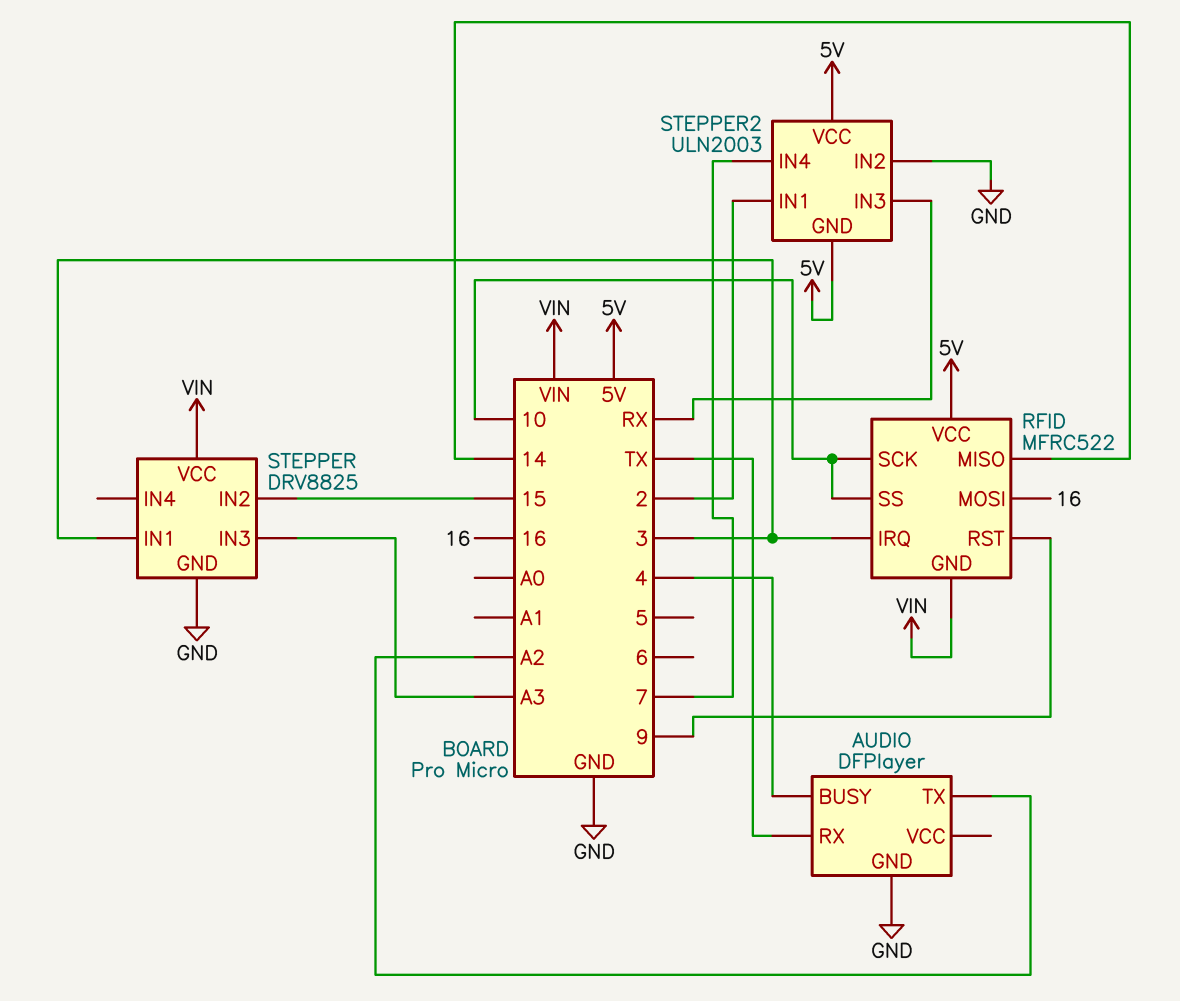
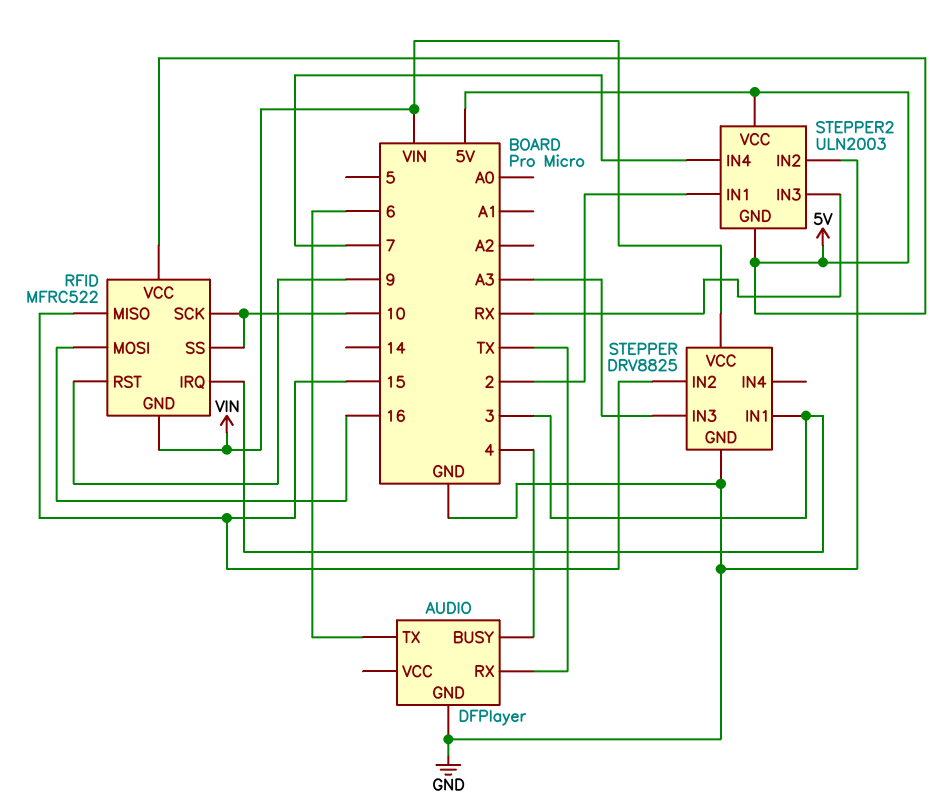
AUDIO pin TX: A2 -> 6
RFID pin MISO: 14 -> 15

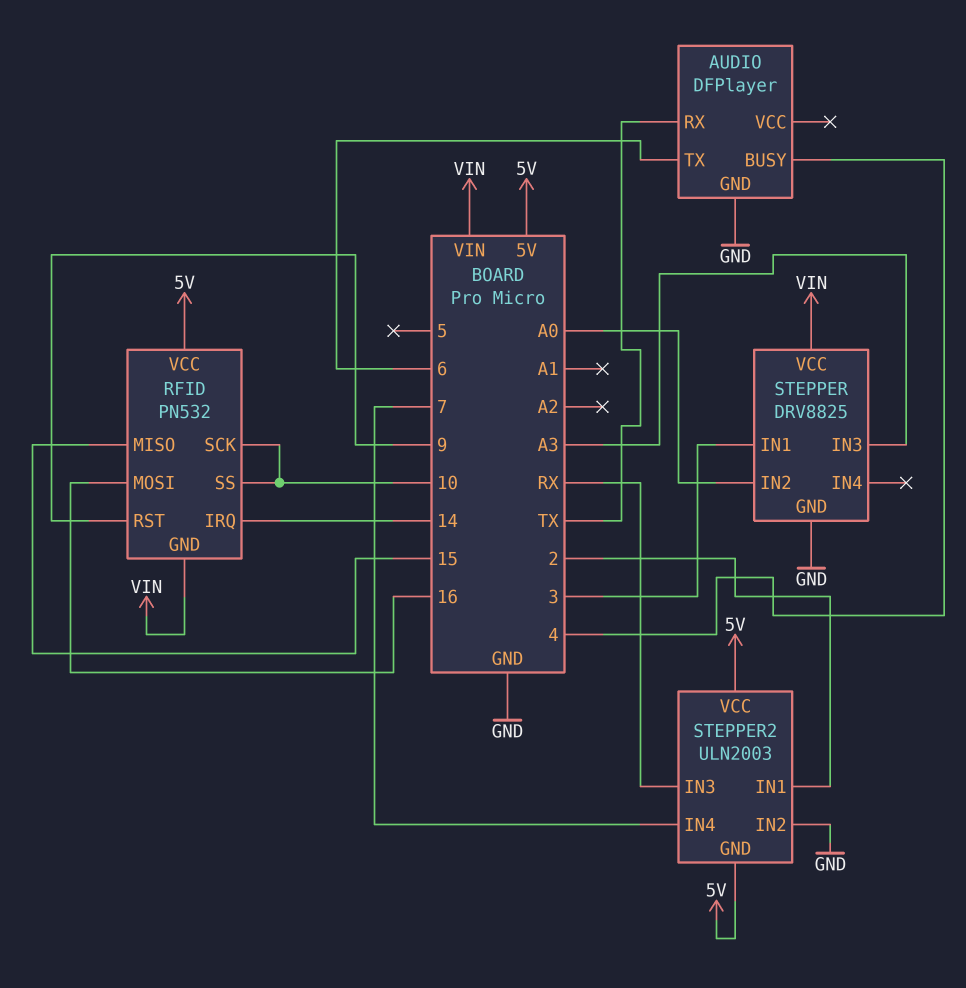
RFID: MFRC522 -> PN532
RFID pin IRQ: 3 -> 14
STEPPER pin IN2: 15 -> A0

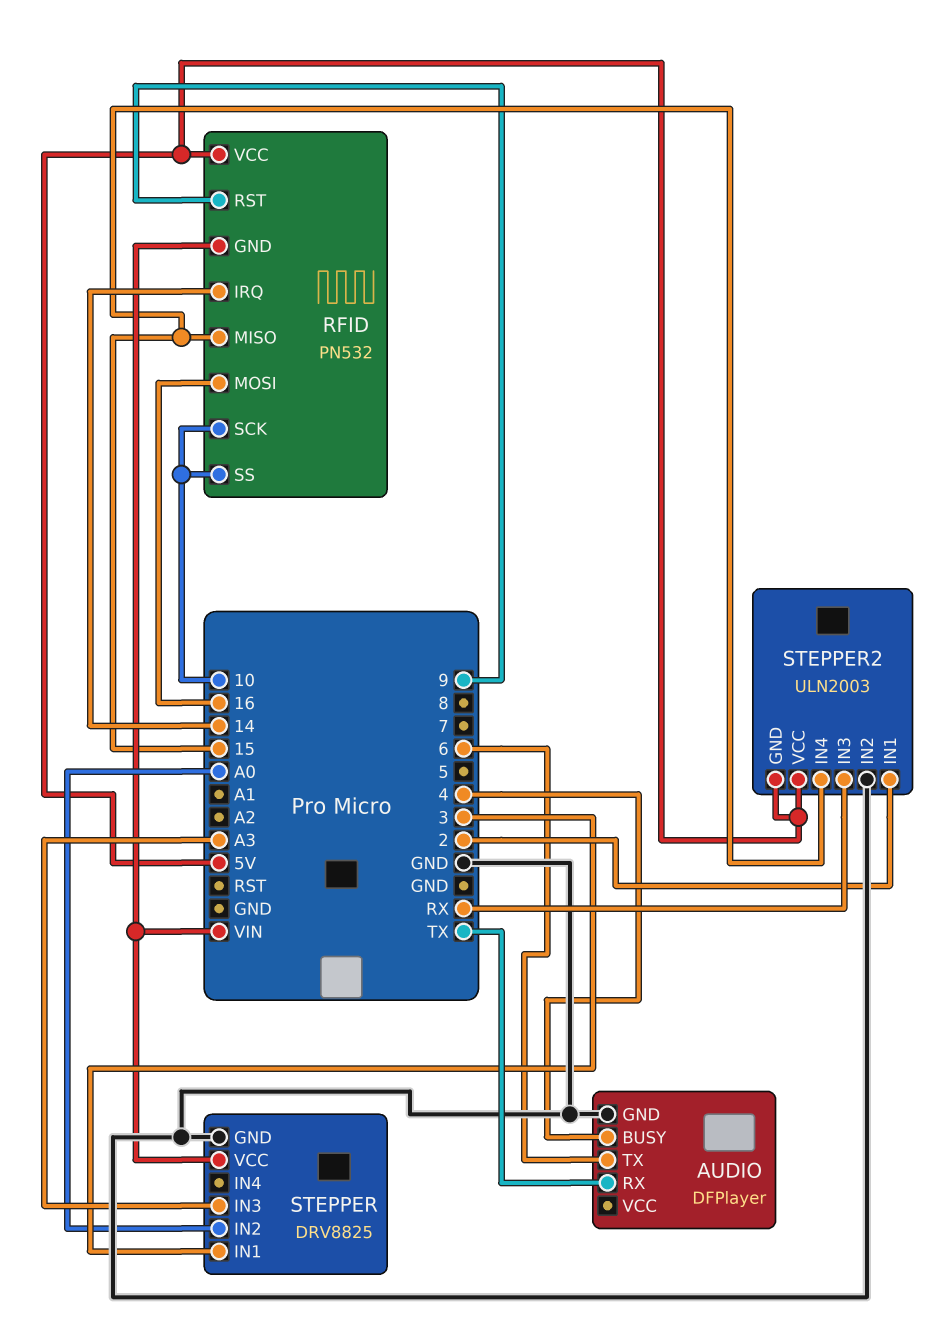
STEPPER2 pin IN4: 7 -> 15

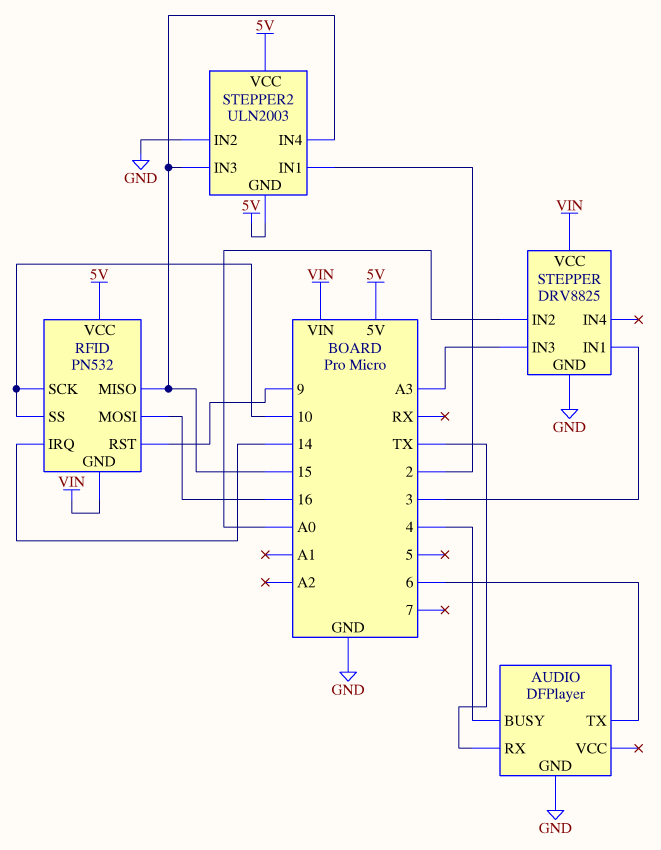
STEPPER2 pin IN3: RX -> 15

